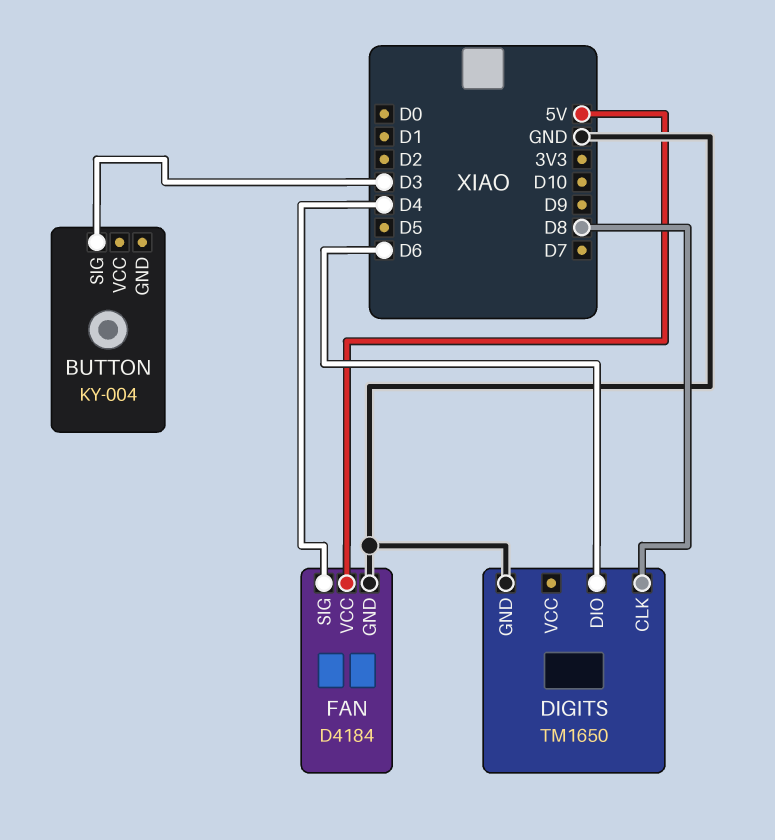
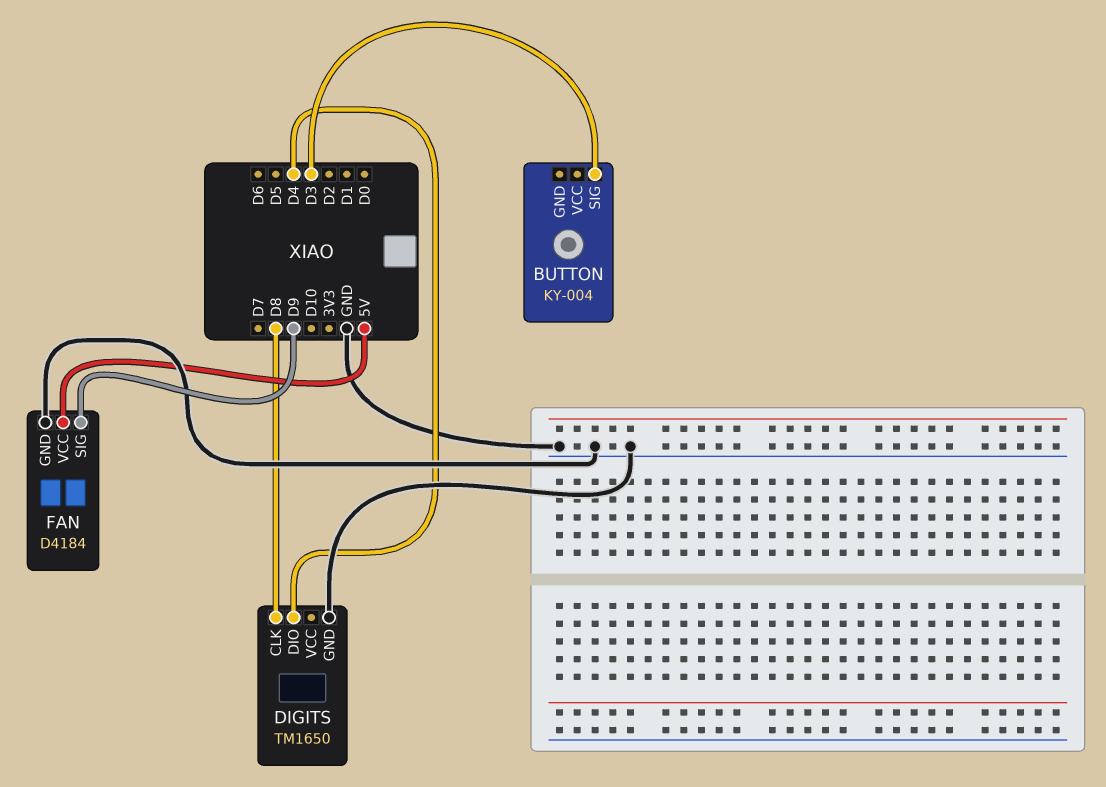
DIGITS pin DIO: D6 -> D4
FAN pin SIG: D4 -> D9

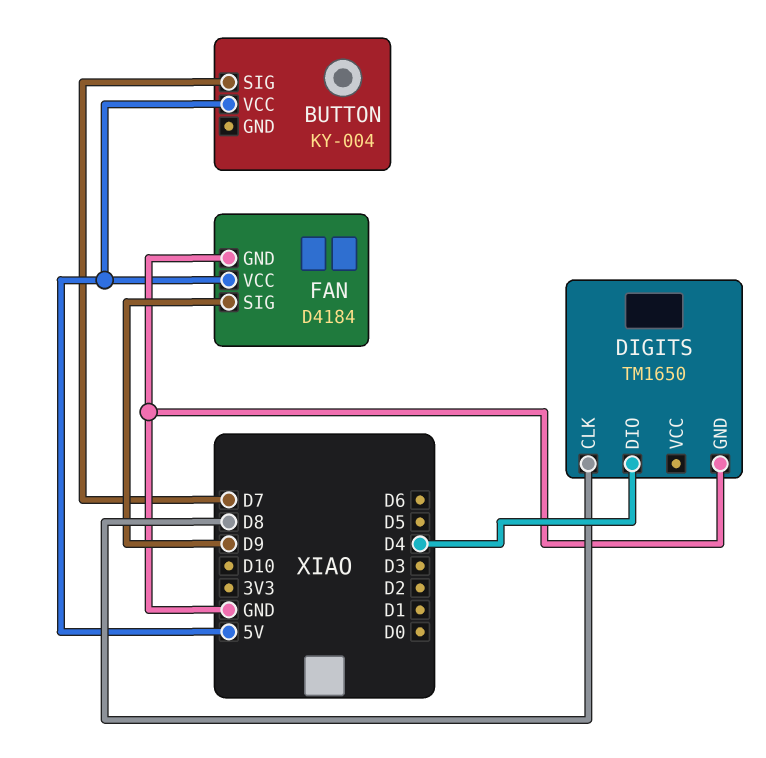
BUTTON pin SIG: D3 -> D7
BUTTON pin VCC: none -> 5V

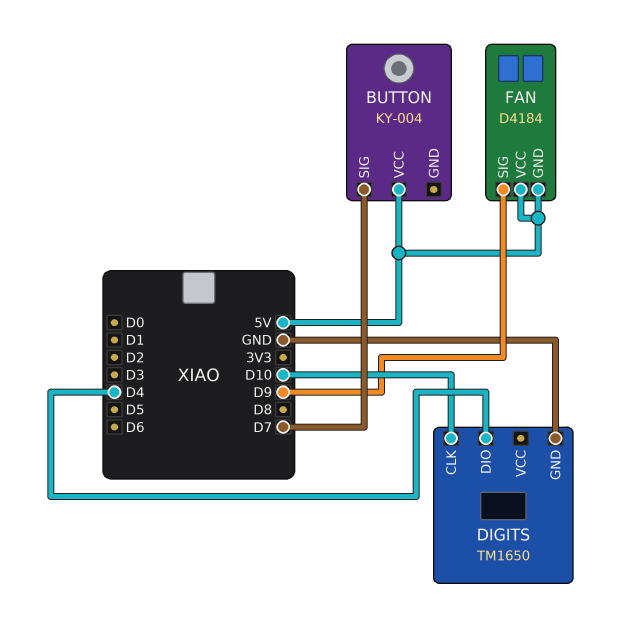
DIGITS pin CLK: D8 -> D10
FAN pin GND: GND -> 5V

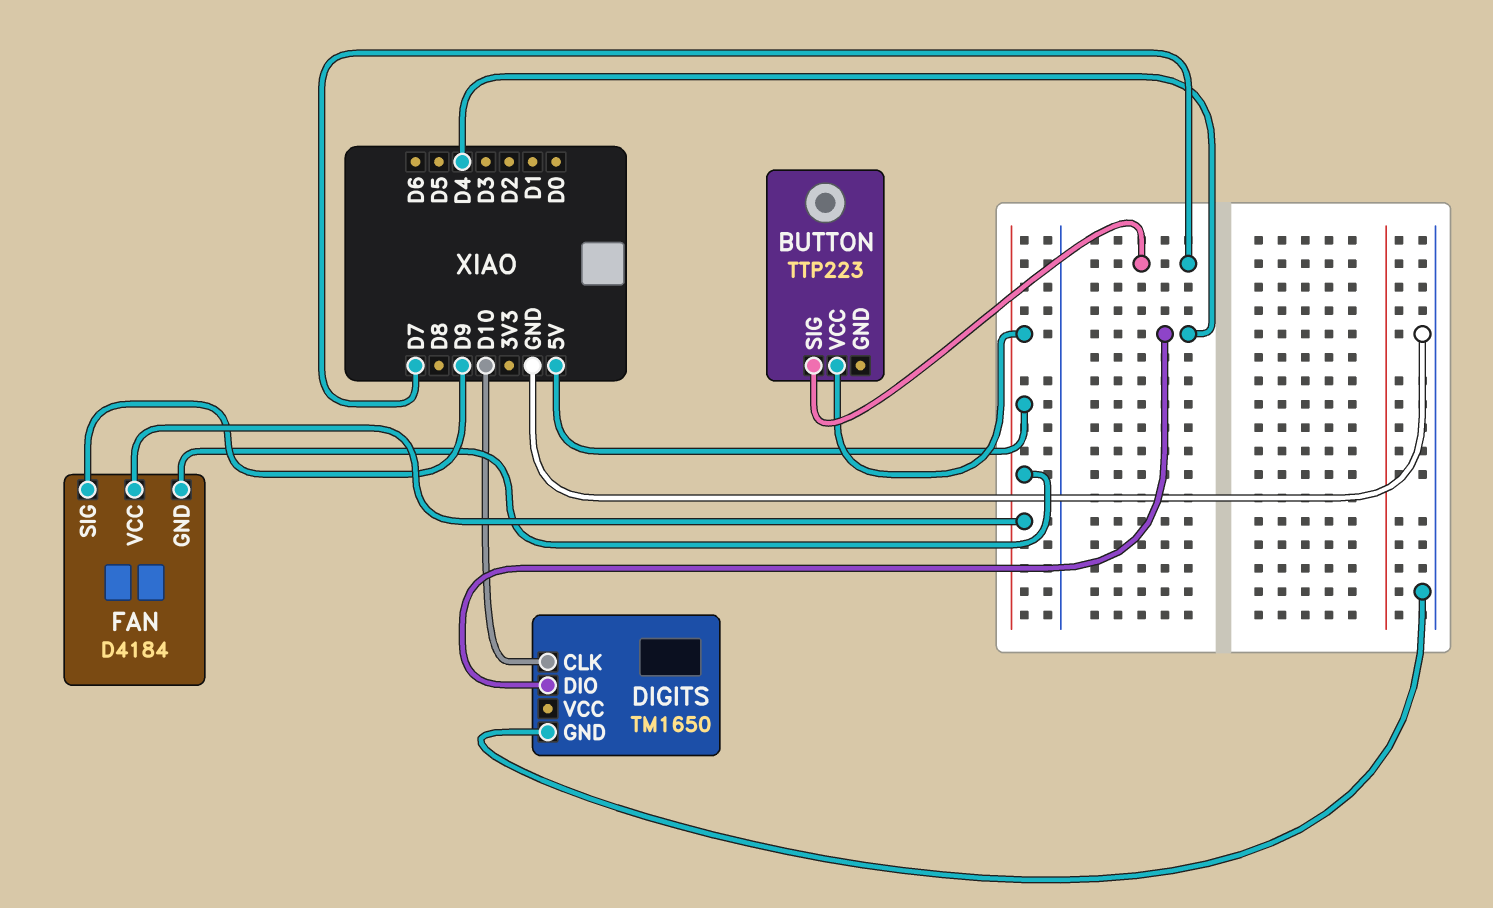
BUTTON: KY-004 -> TTP223

